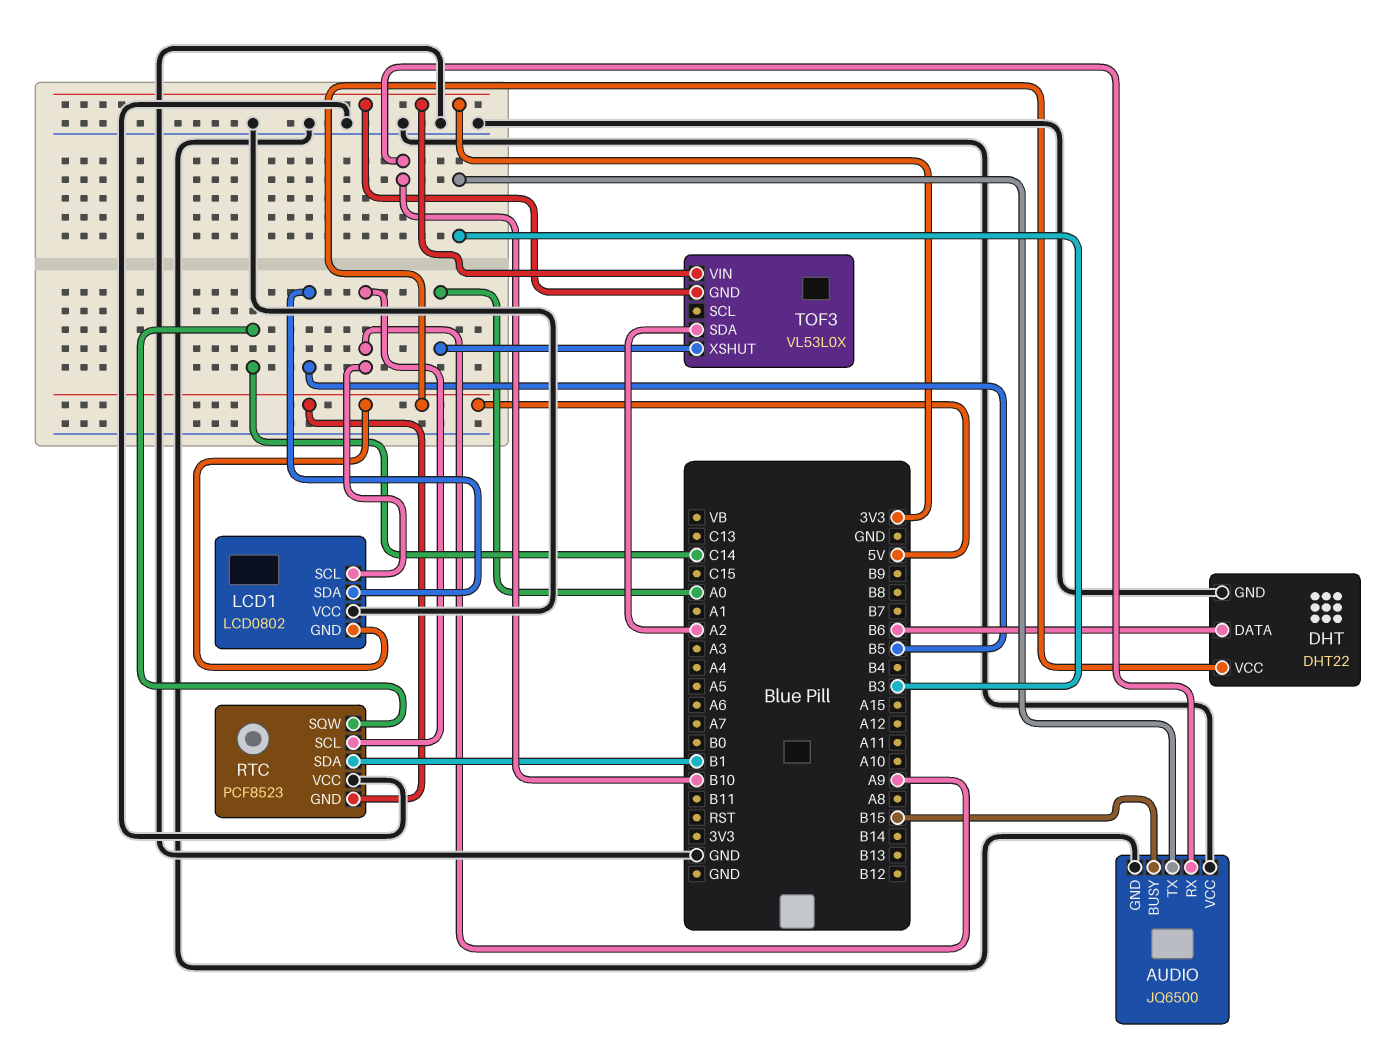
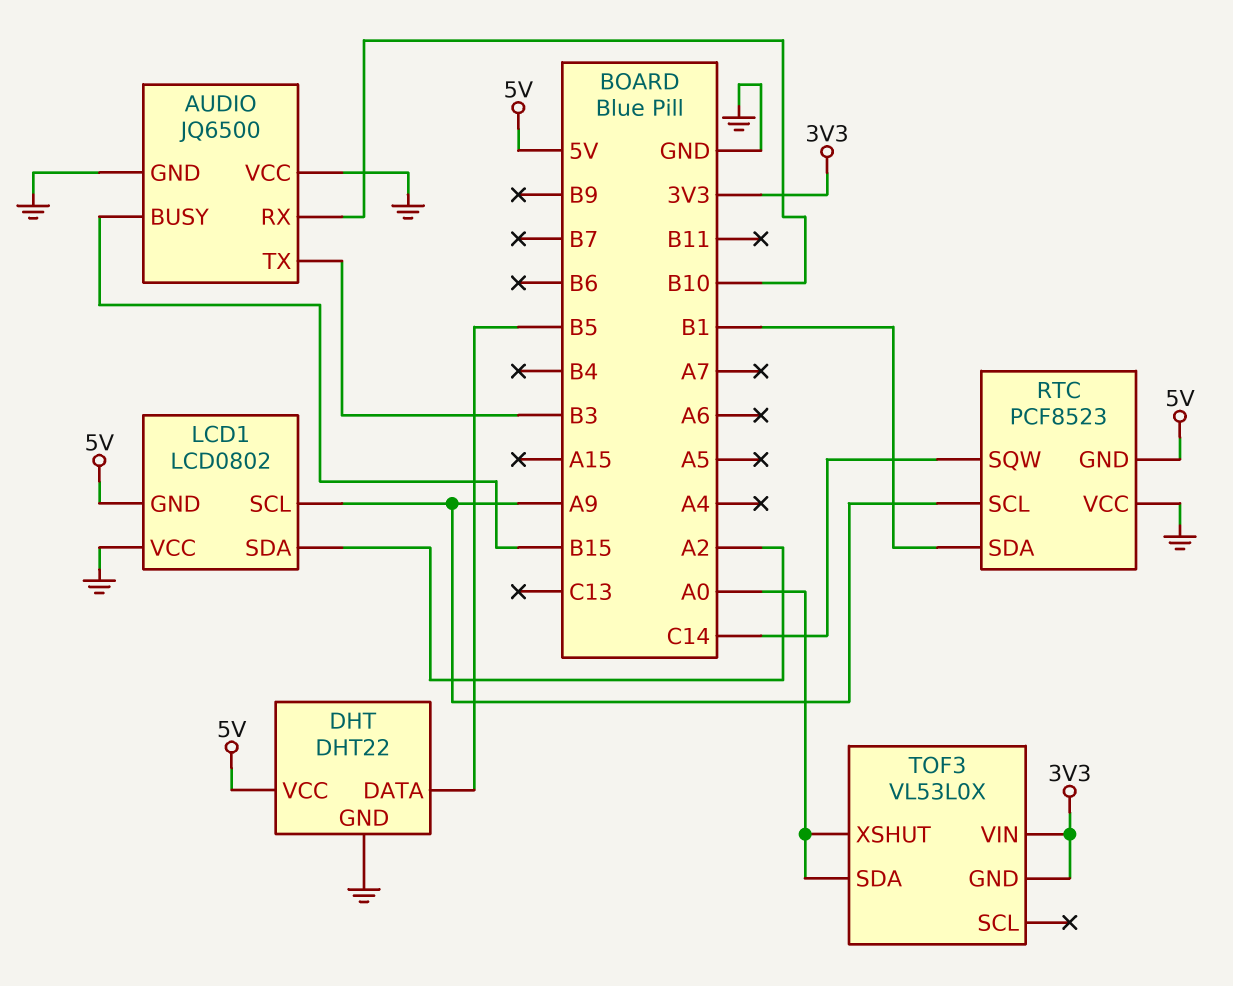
DHT pin DATA: B6 -> B5
LCD1 pin SDA: B5 -> A2
TOF3 pin SDA: A2 -> A0

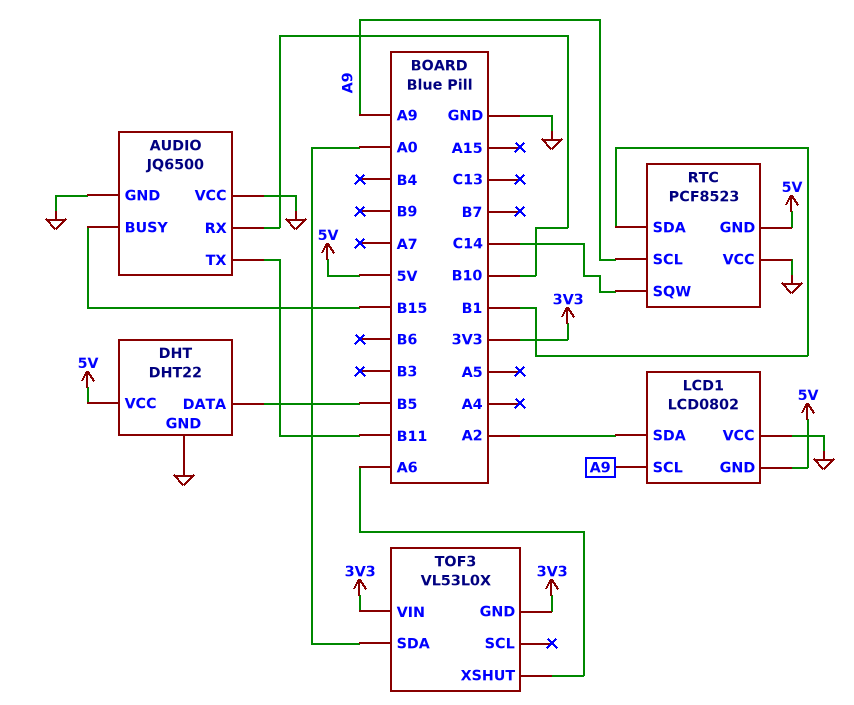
AUDIO pin TX: B3 -> B11
TOF3 pin XSHUT: A0 -> A6

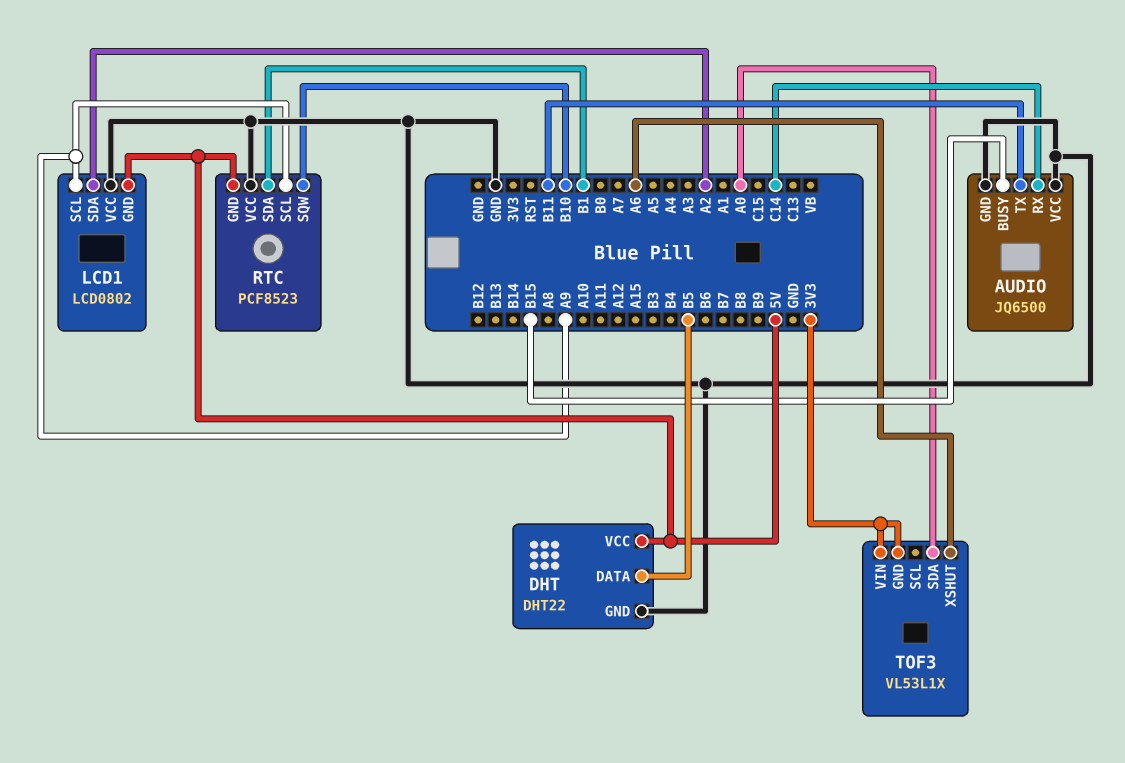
AUDIO pin RX: B10 -> C14
RTC pin SQW: C14 -> B10
TOF3: VL53L0X -> VL53L1X

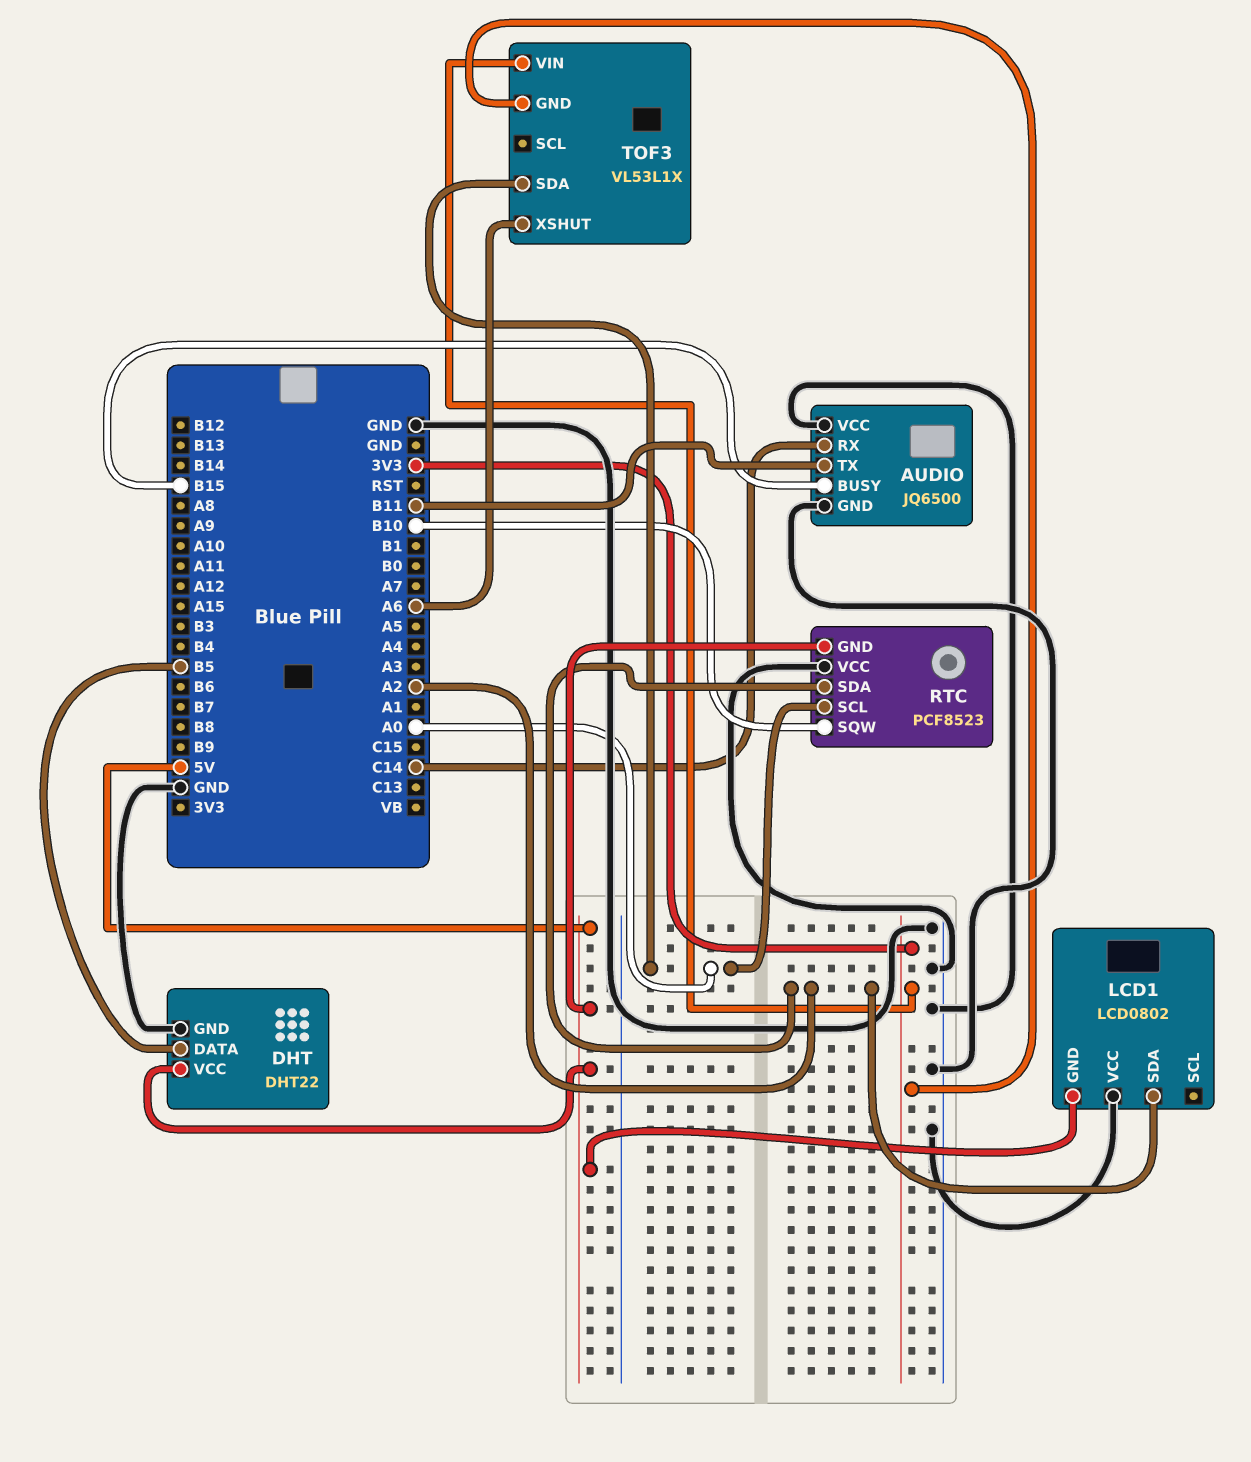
LCD1 pin SCL: A9 -> none
RTC pin SCL: A9 -> A0
RTC pin SDA: B1 -> A2

